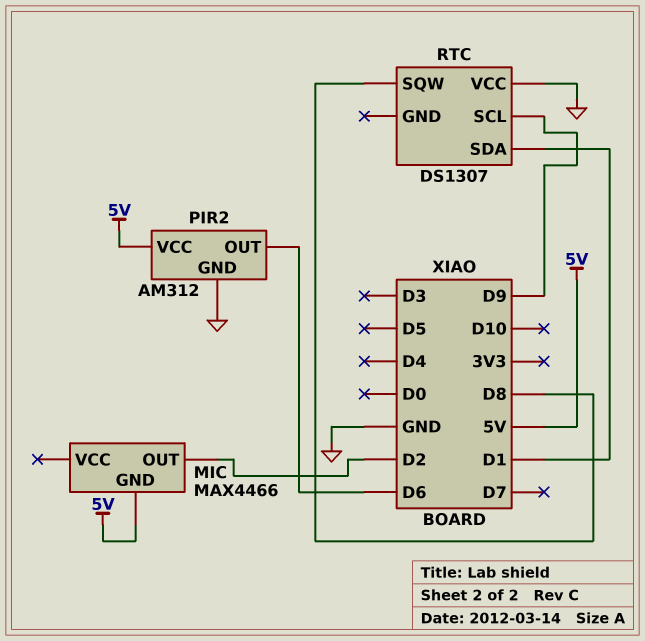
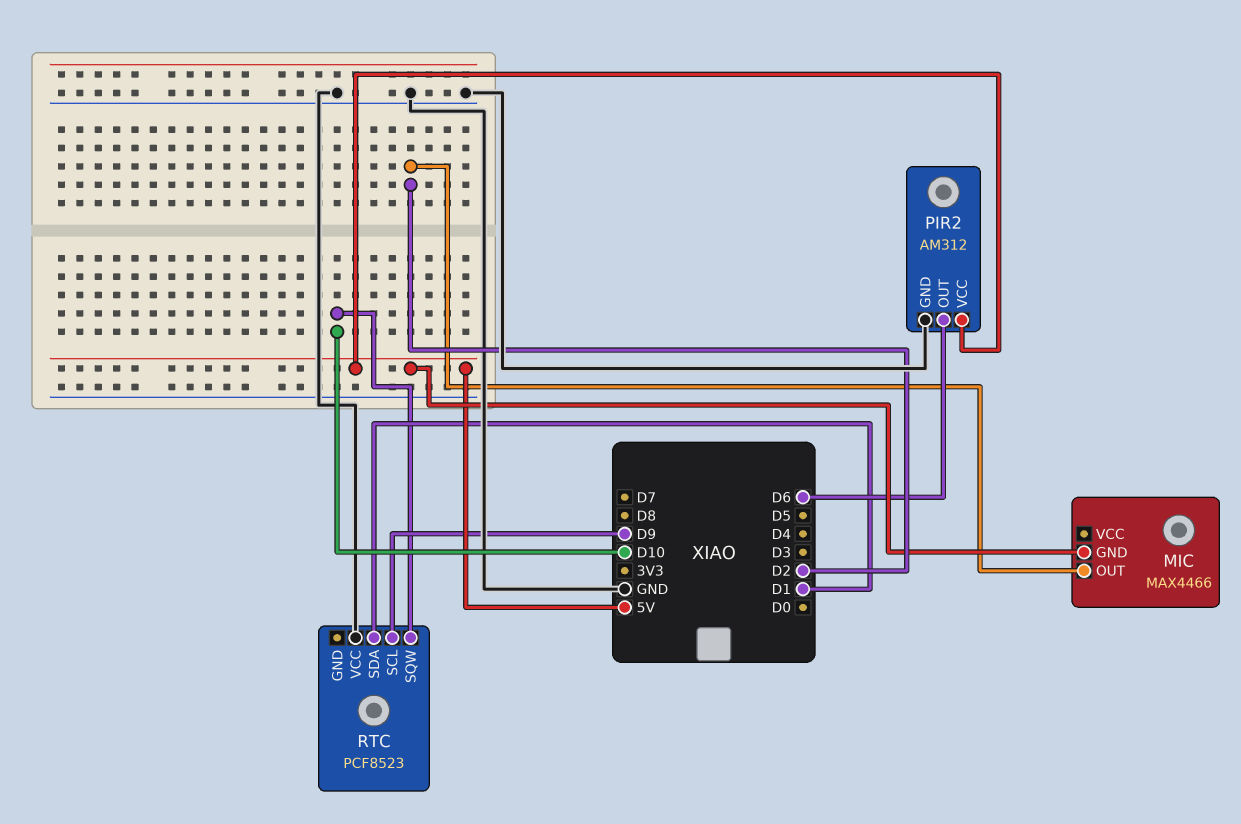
RTC: DS1307 -> PCF8523
RTC pin SQW: D8 -> D10

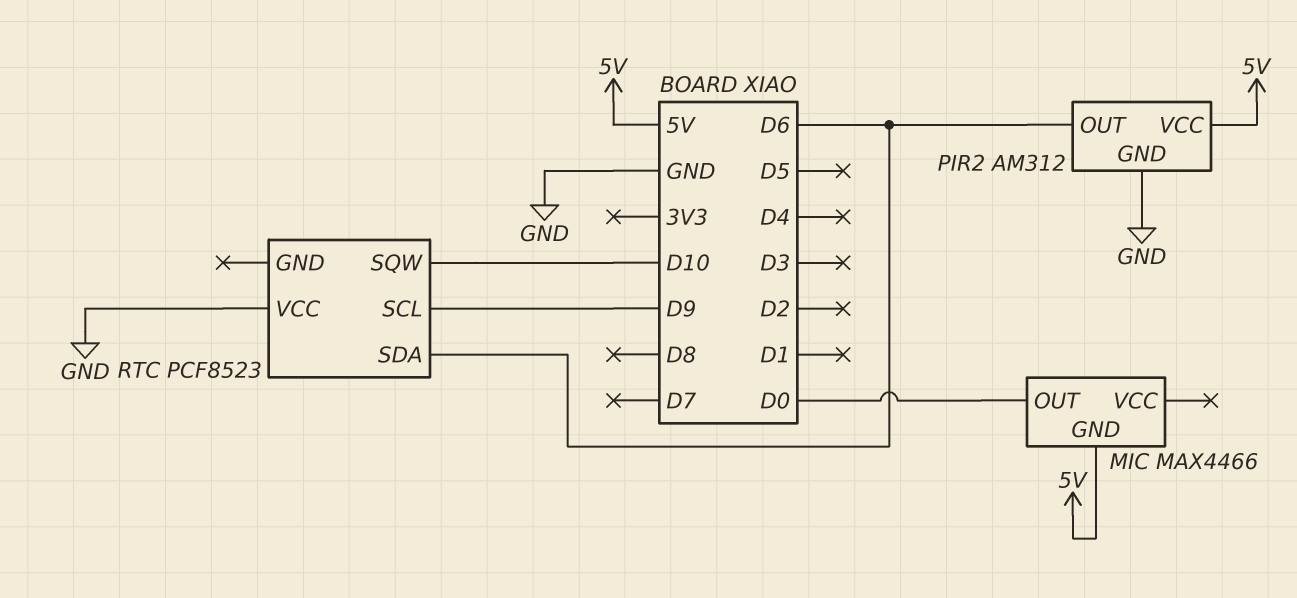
MIC pin OUT: D2 -> D0
RTC pin SDA: D1 -> D6

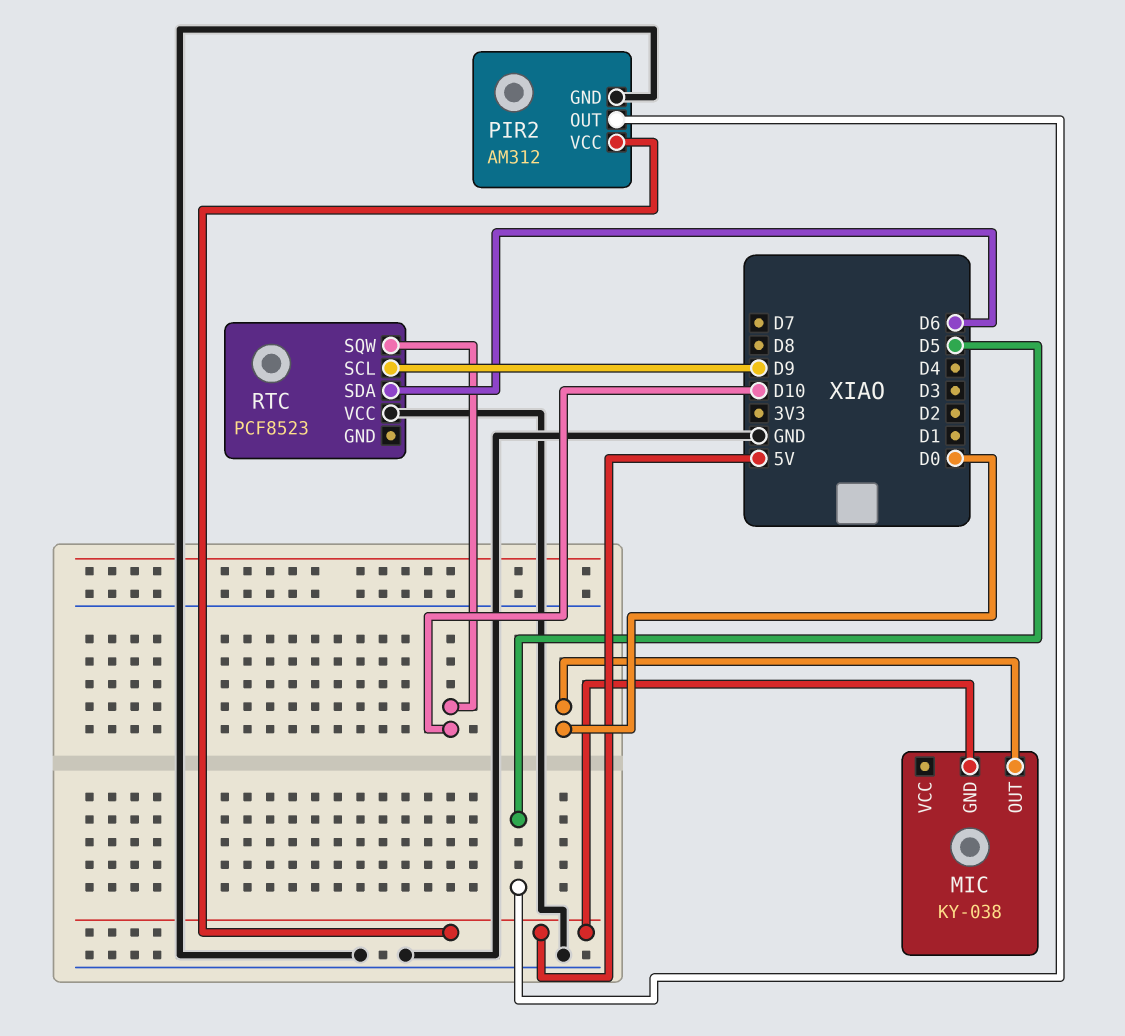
MIC: MAX4466 -> KY-038
PIR2 pin OUT: D6 -> D5

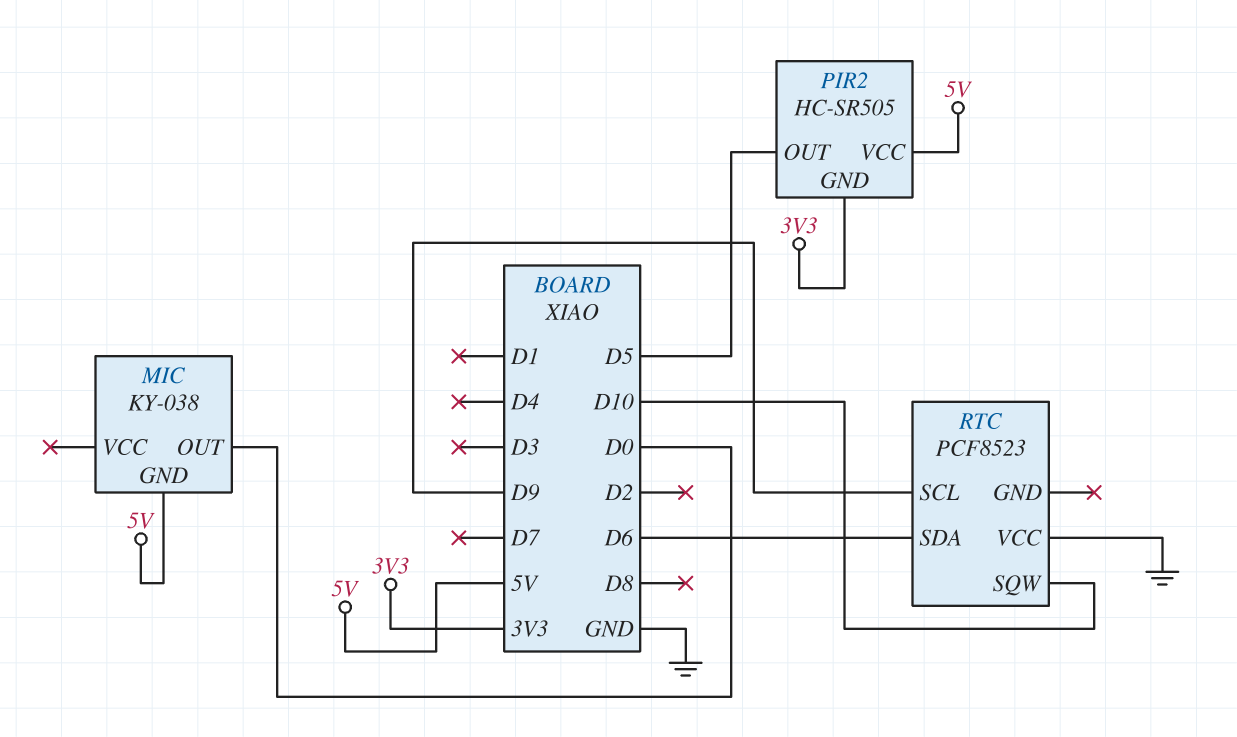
PIR2: AM312 -> HC-SR505
PIR2 pin GND: GND -> 3V3

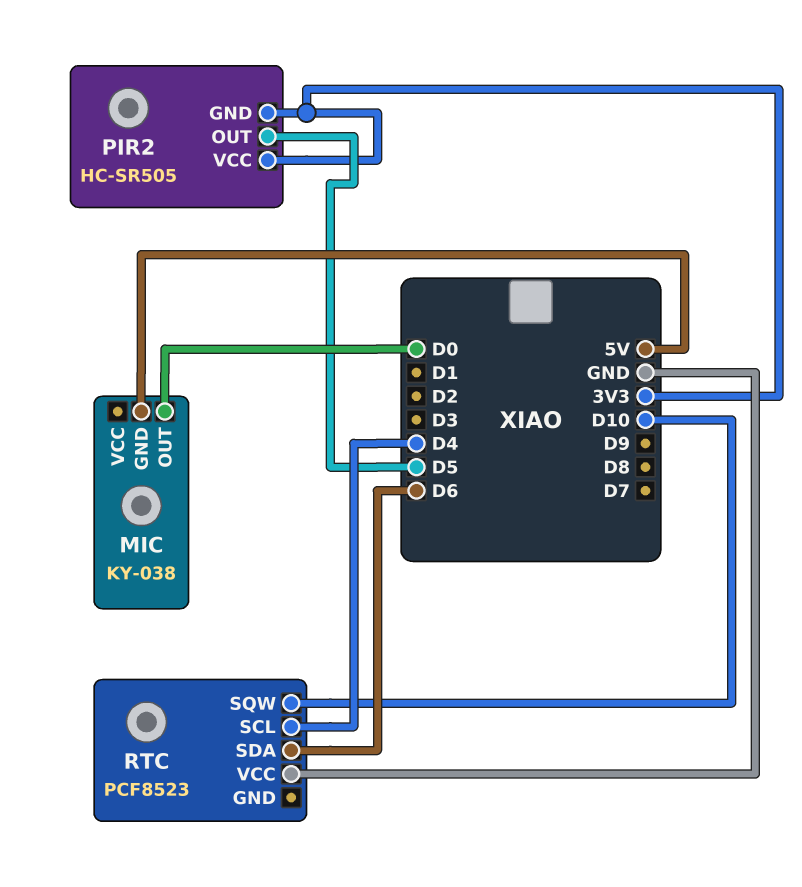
PIR2 pin VCC: 5V -> 3V3
RTC pin SCL: D9 -> D4

